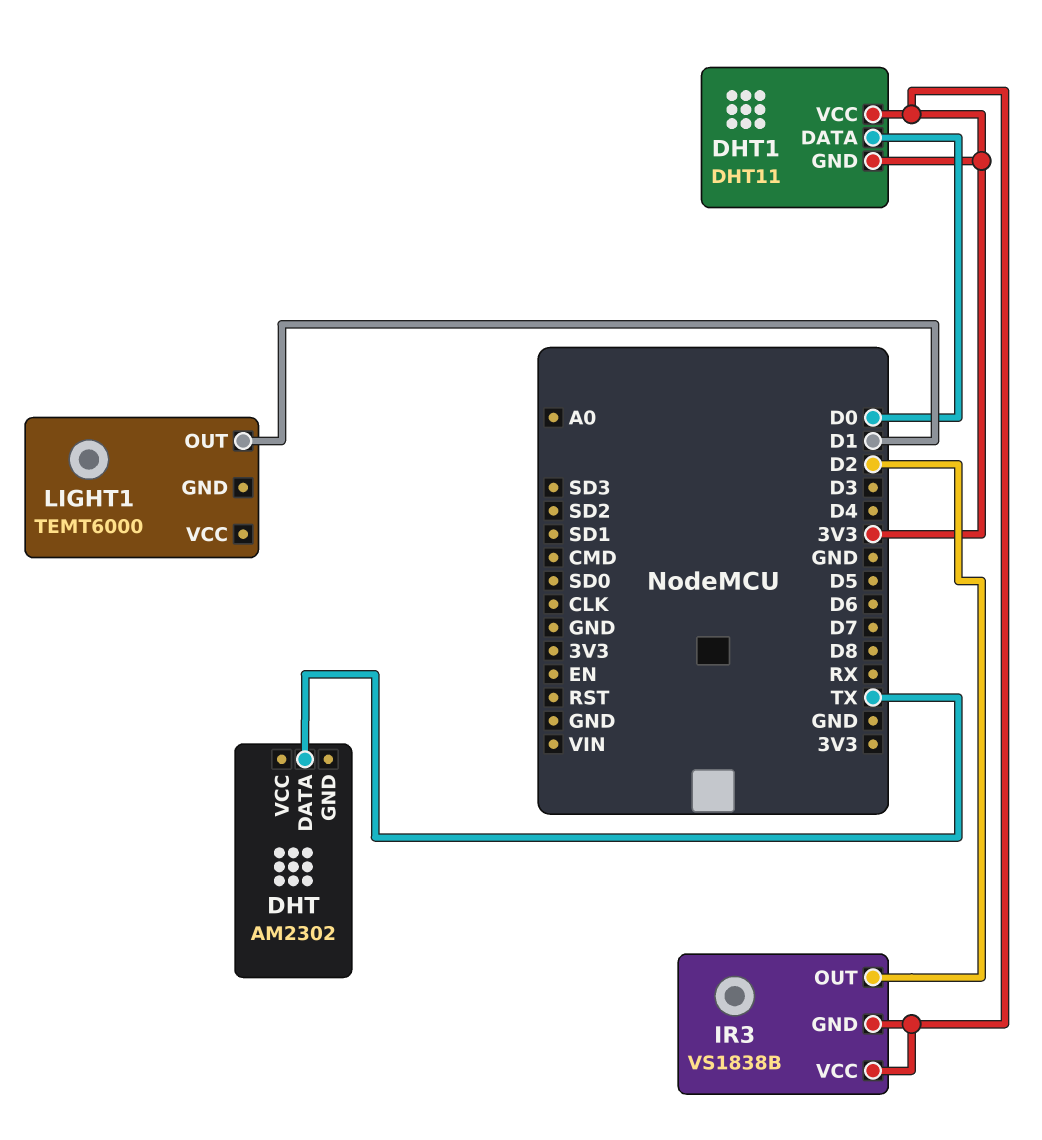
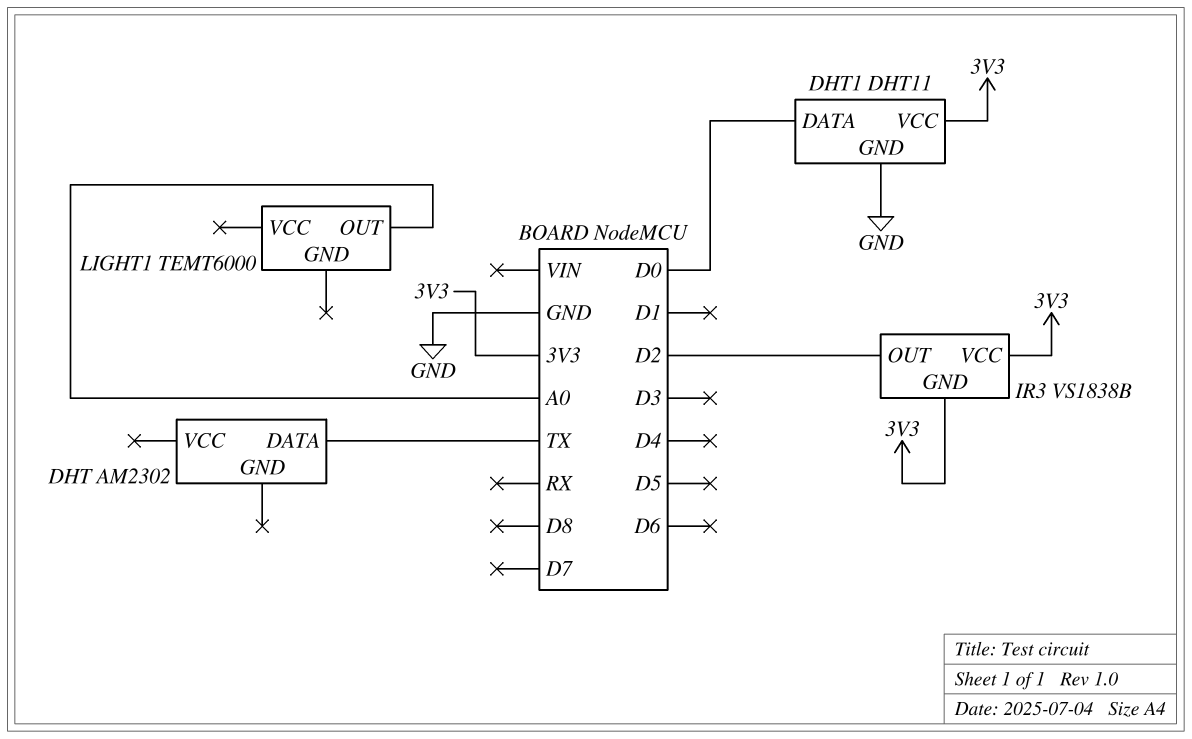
DHT1 pin GND: 3V3 -> GND
LIGHT1 pin OUT: D1 -> A0

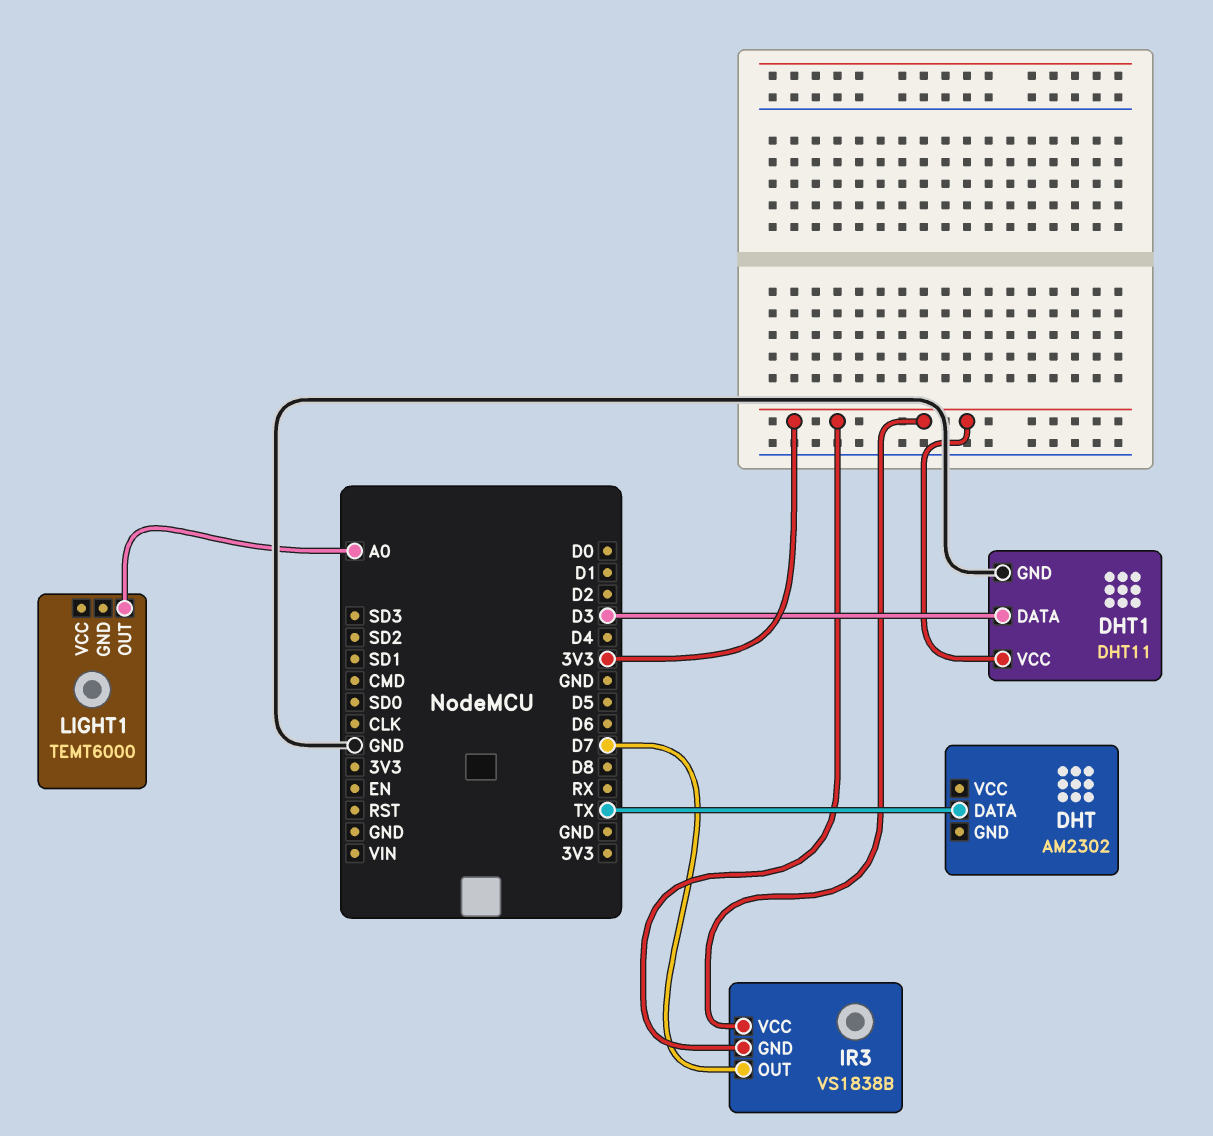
DHT1 pin DATA: D0 -> D3
IR3 pin OUT: D2 -> D7

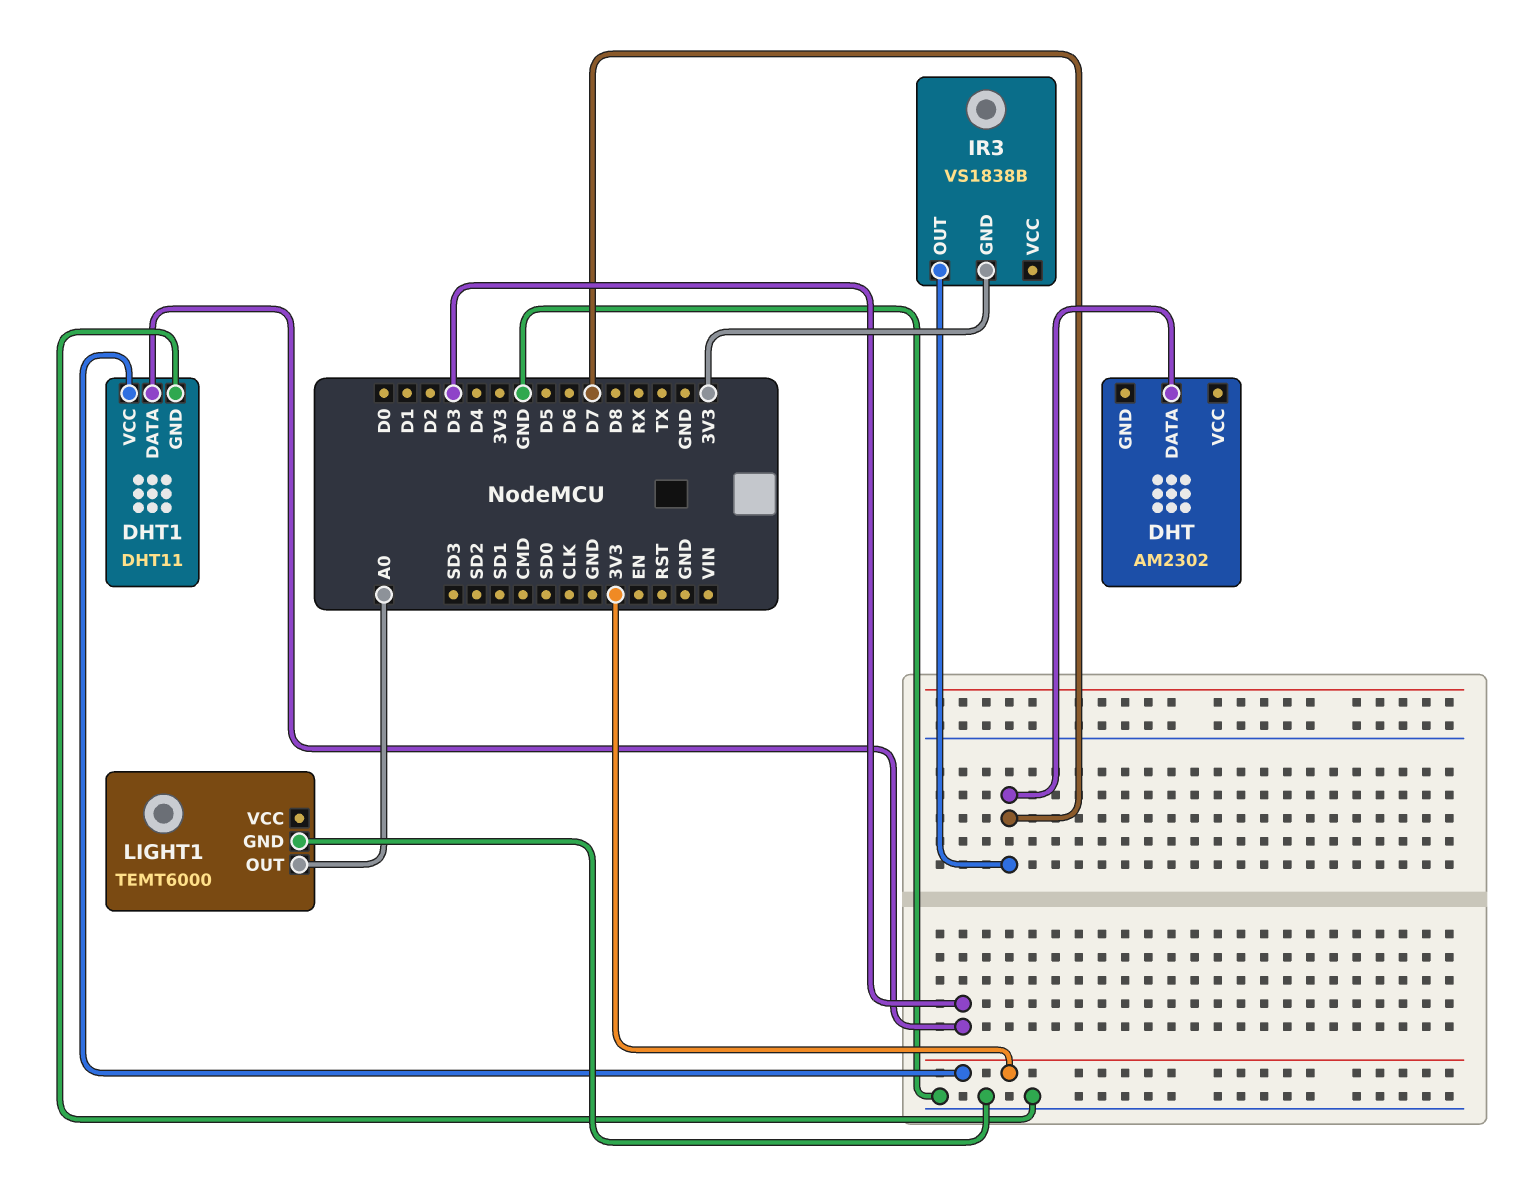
DHT pin DATA: TX -> D7
IR3 pin VCC: 3V3 -> none
LIGHT1 pin GND: none -> GND

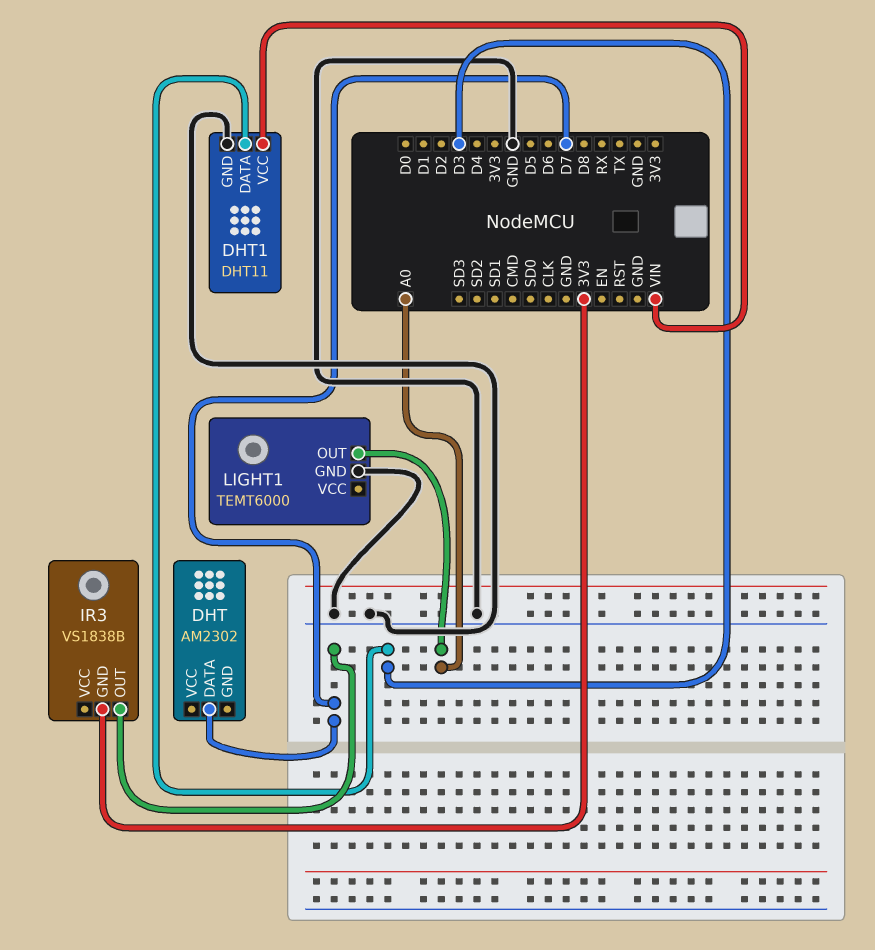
DHT1 pin VCC: 3V3 -> VIN

